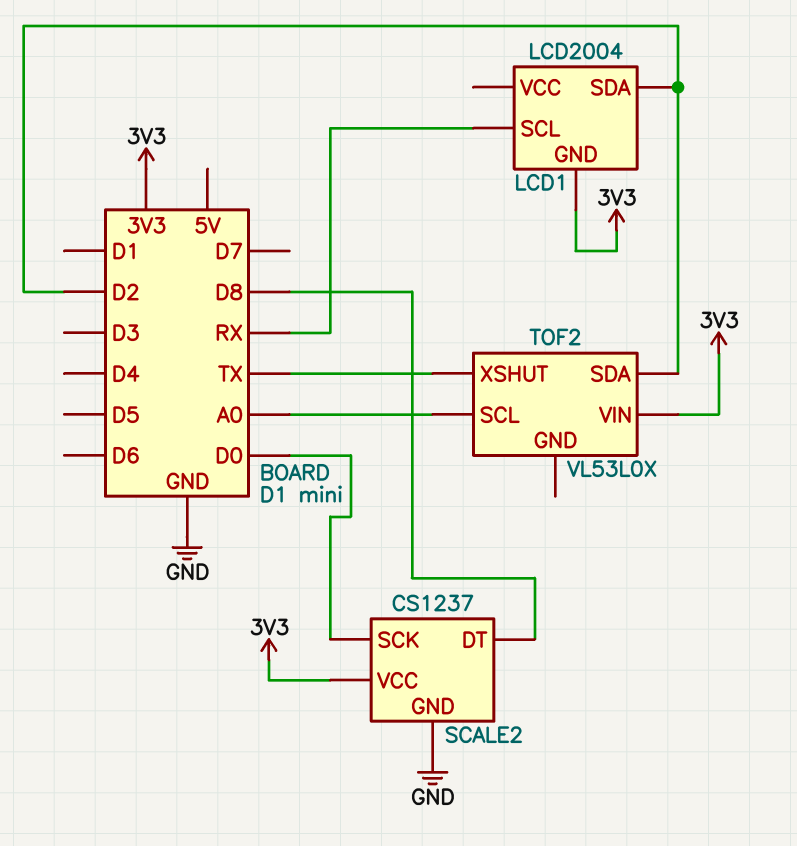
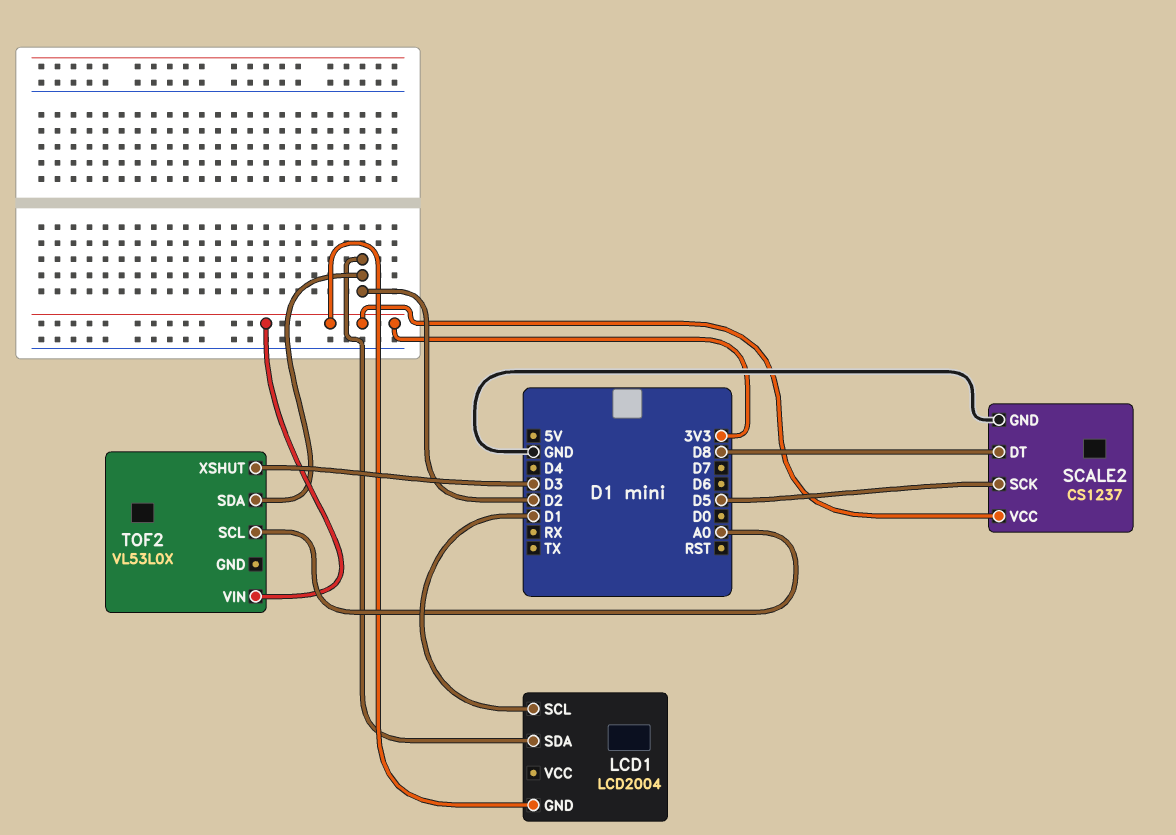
LCD1 pin SCL: RX -> D1
SCALE2 pin SCK: D0 -> D5
TOF2 pin XSHUT: TX -> D3

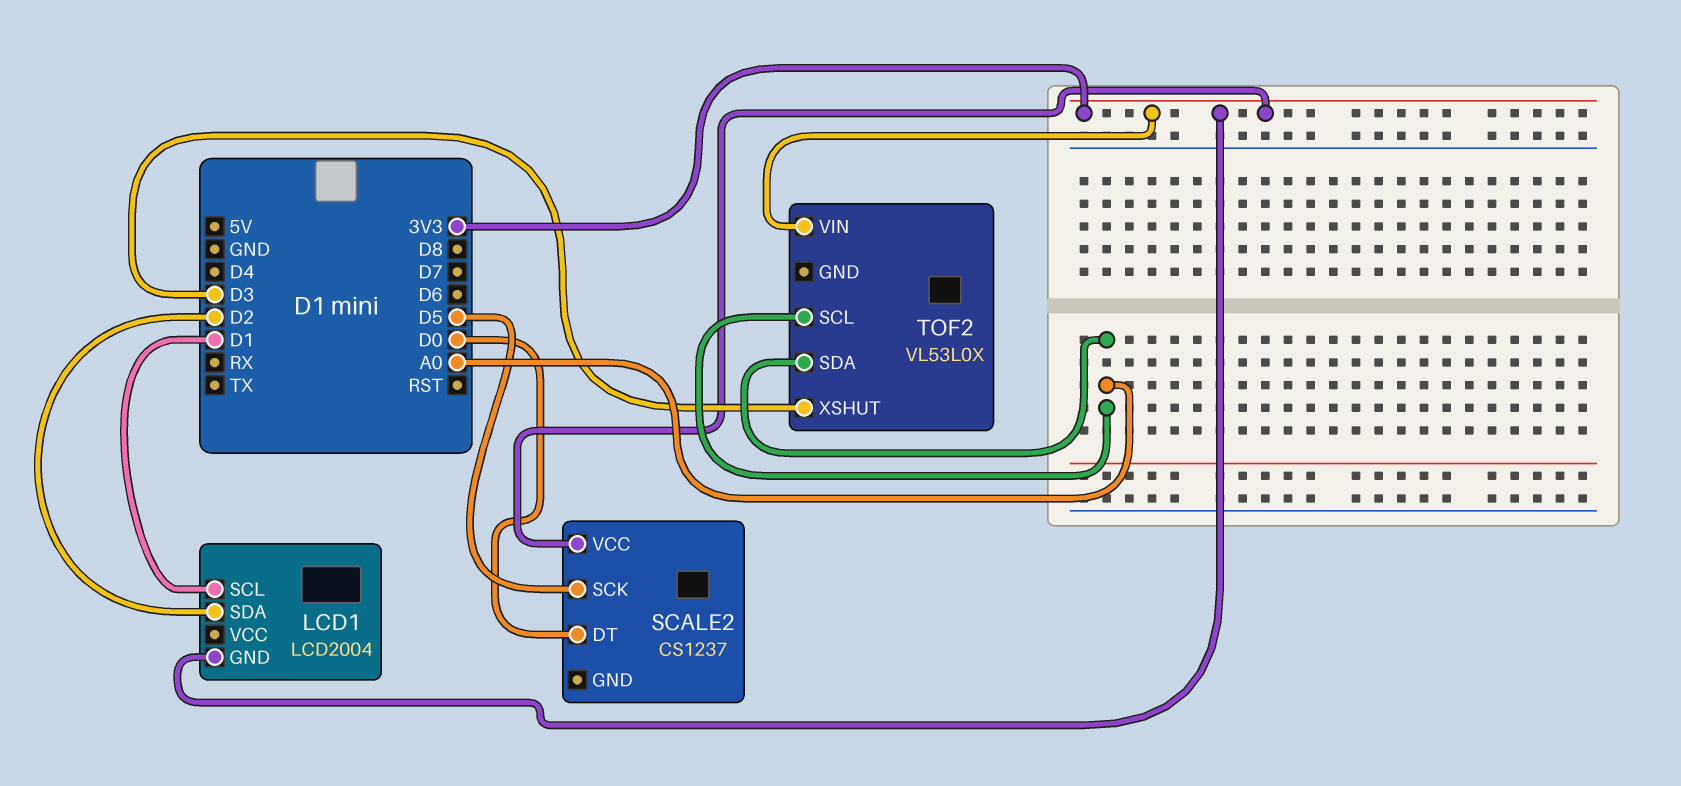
SCALE2 pin DT: D8 -> D0
SCALE2 pin GND: GND -> none
TOF2 pin SDA: D2 -> A0

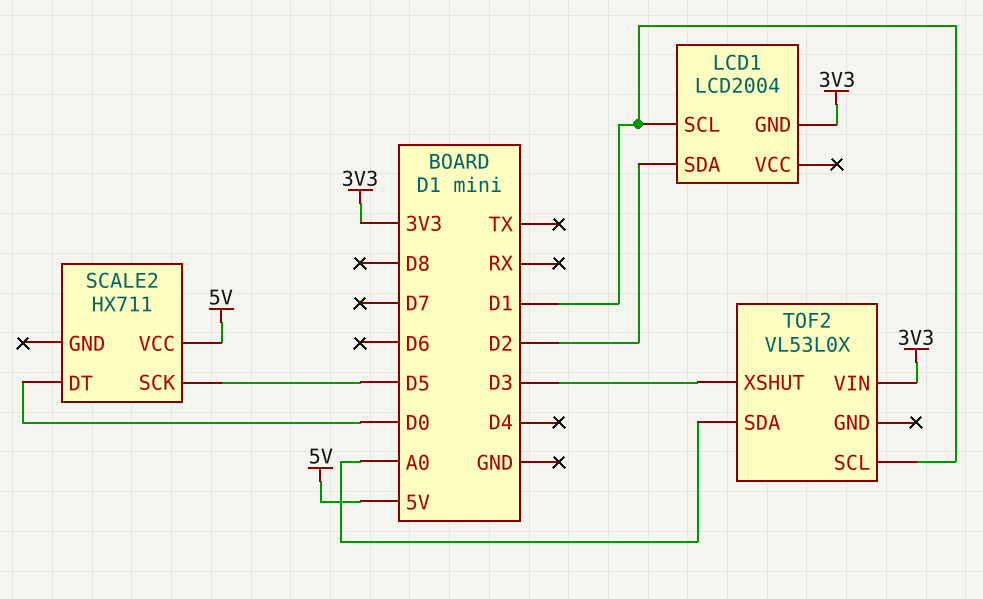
SCALE2: CS1237 -> HX711
SCALE2 pin VCC: 3V3 -> 5V
TOF2 pin SCL: A0 -> D1

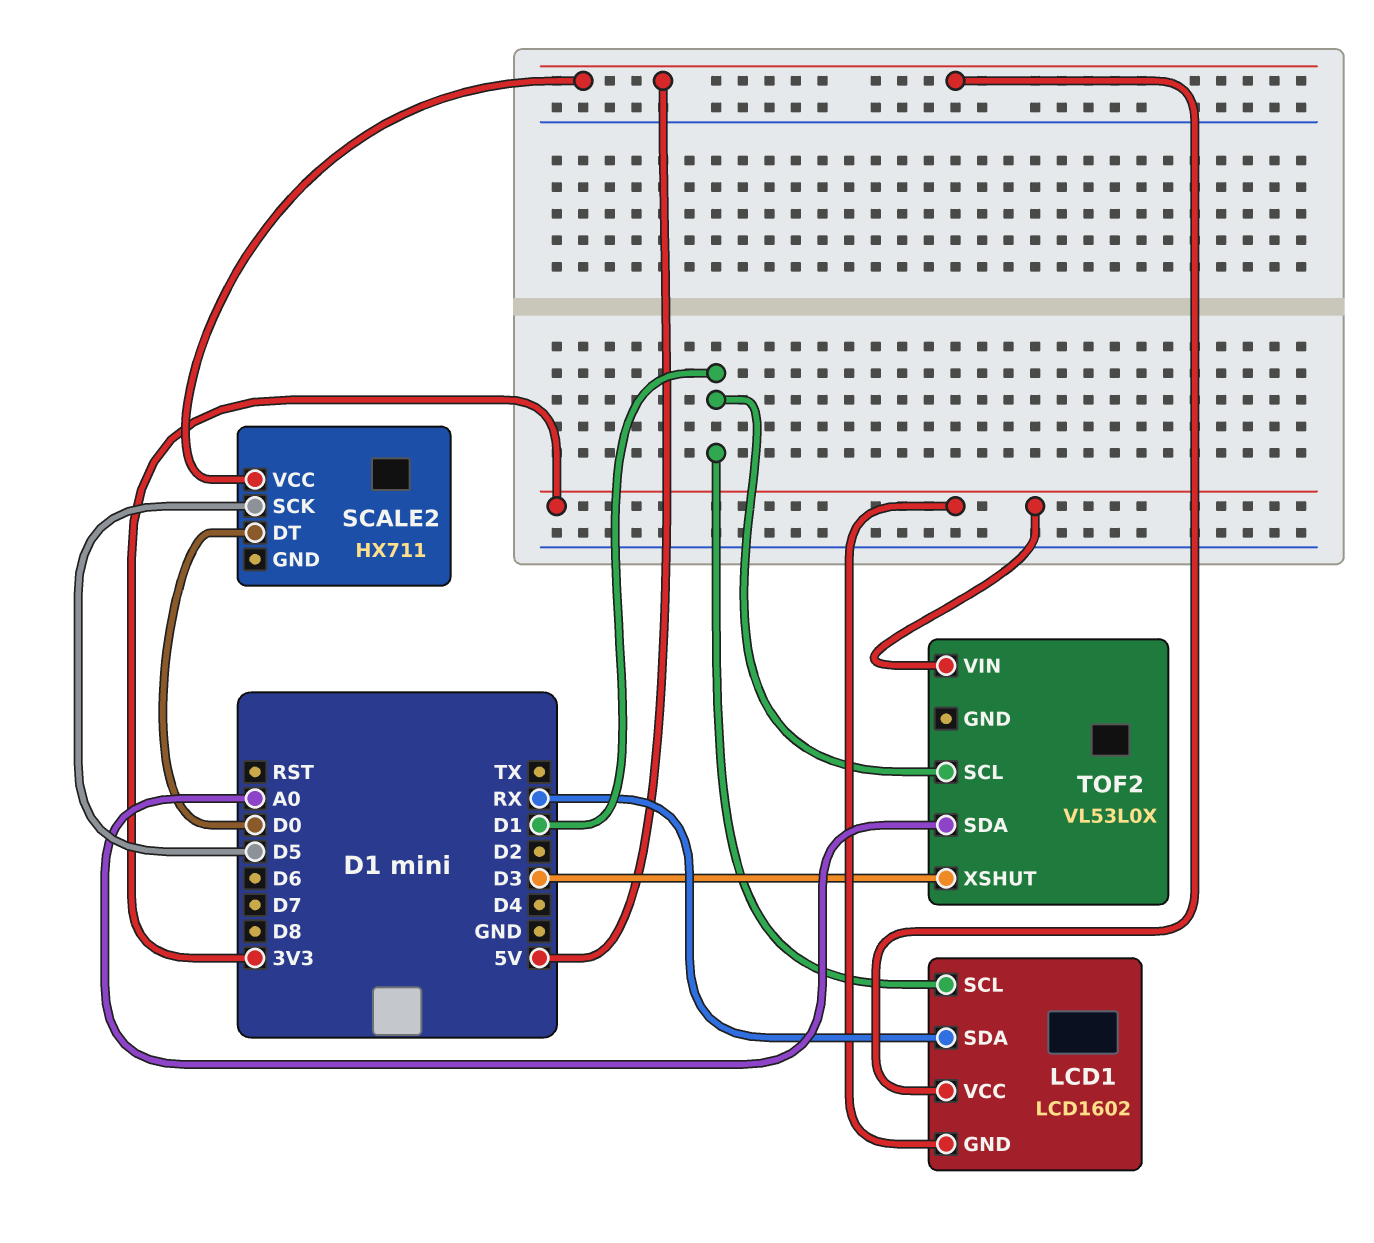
LCD1: LCD2004 -> LCD1602
LCD1 pin SDA: D2 -> RX
LCD1 pin VCC: none -> 5V

